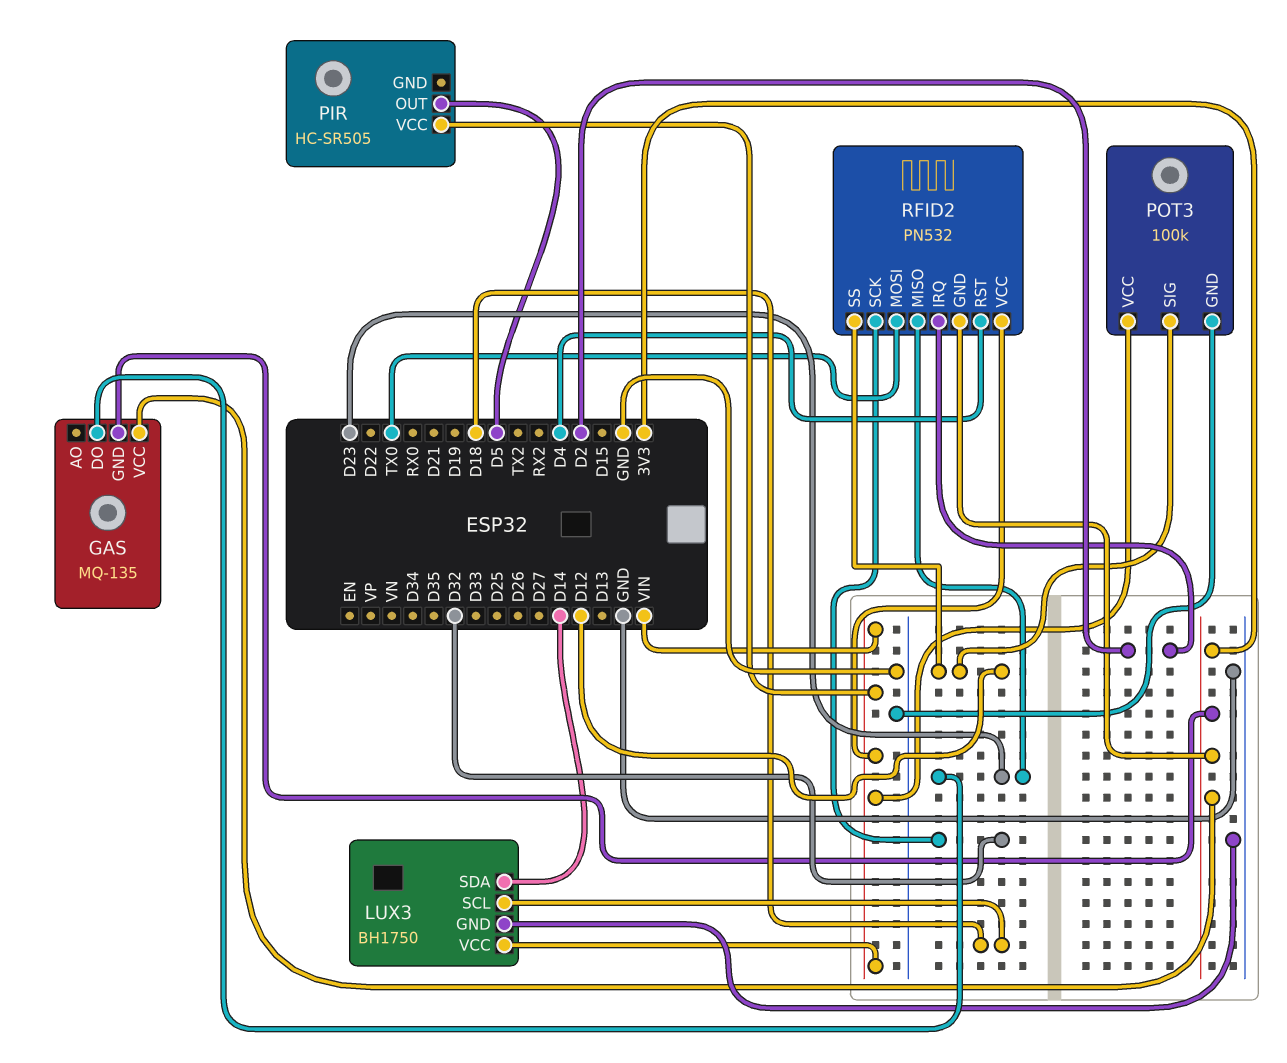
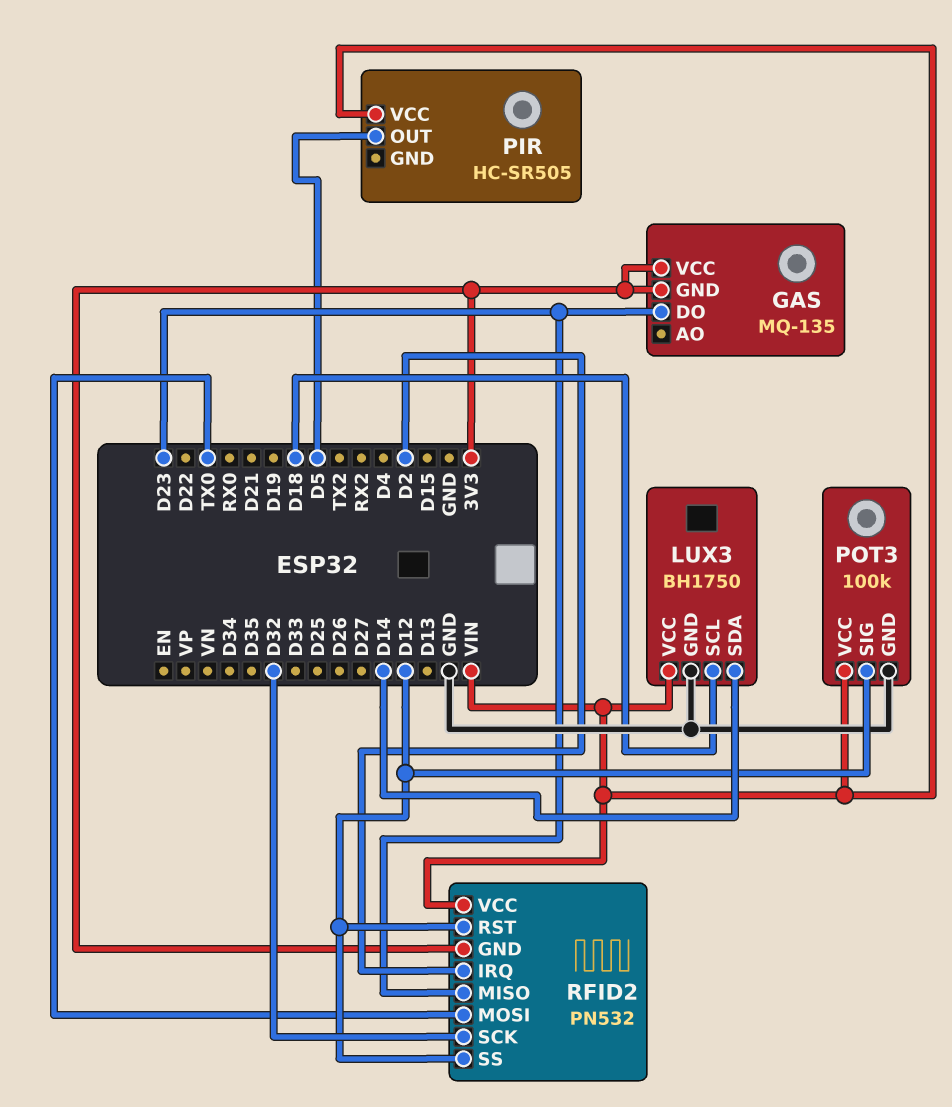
RFID2 pin RST: D4 -> D12

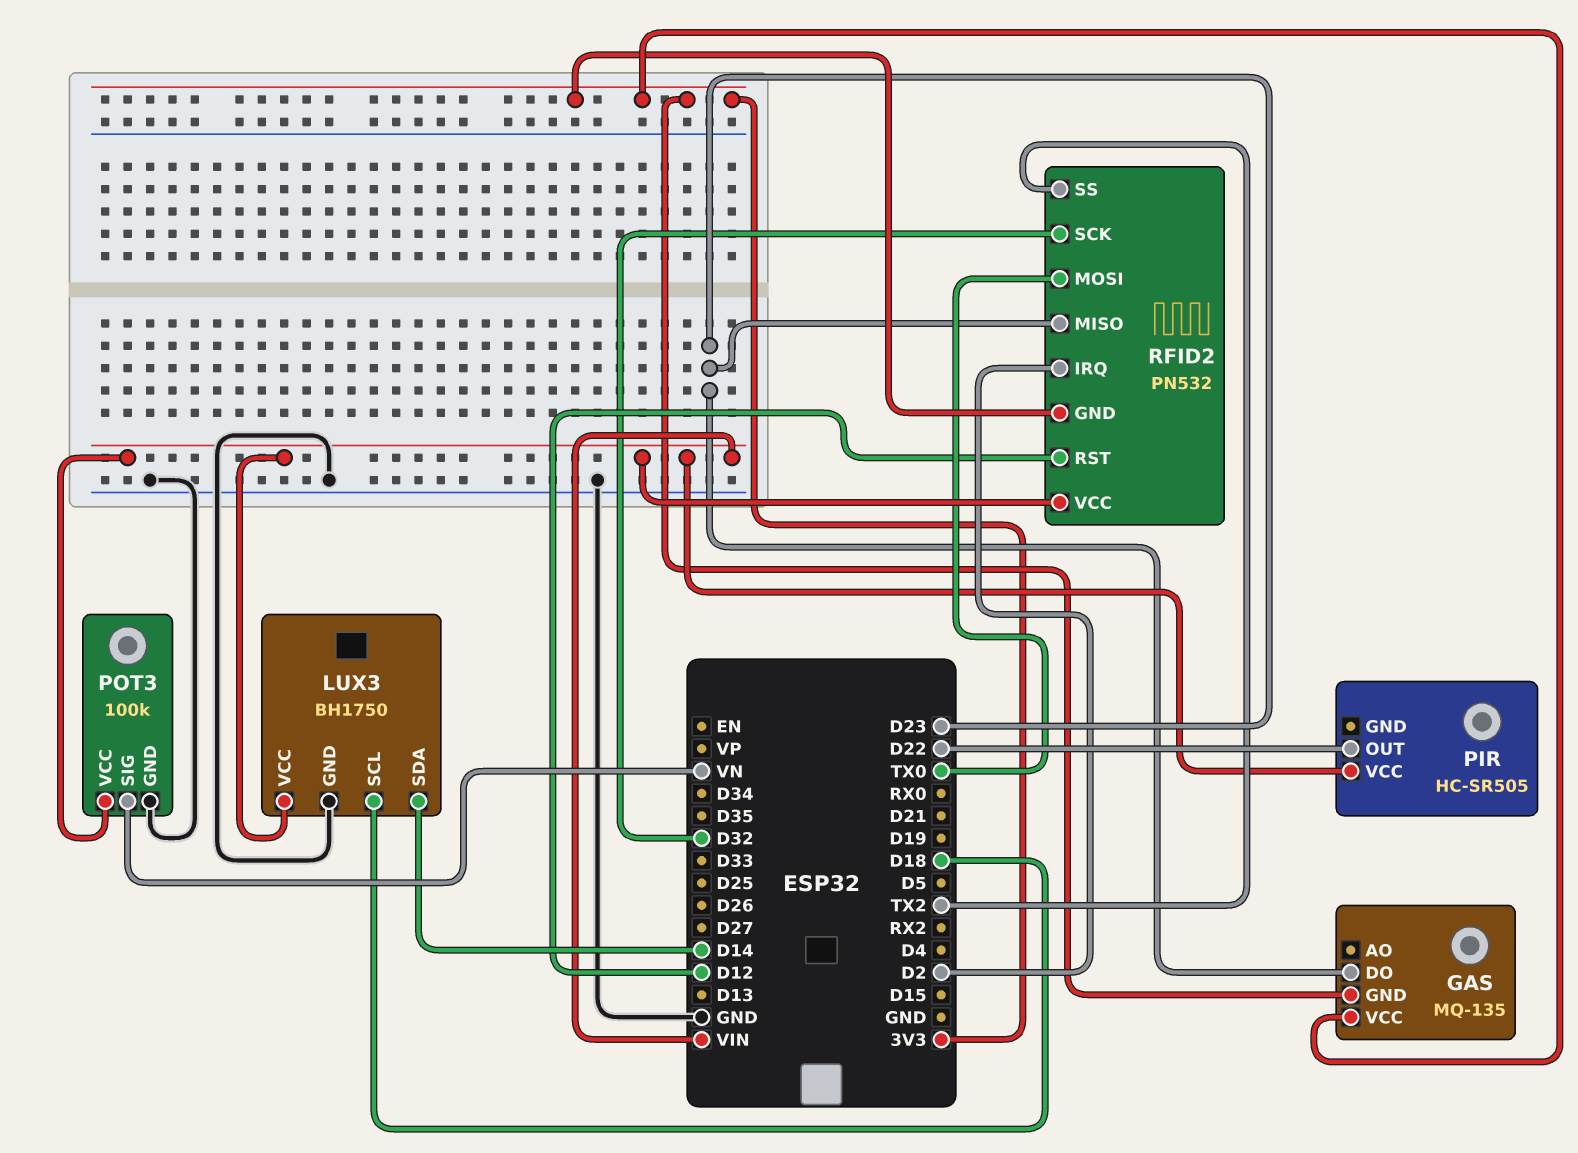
PIR pin OUT: D5 -> D22
POT3 pin SIG: D12 -> VN
RFID2 pin SS: D12 -> TX2

